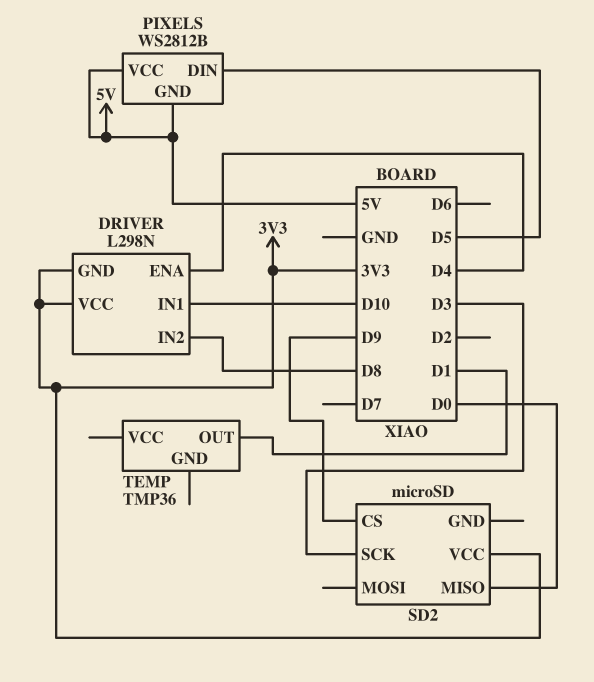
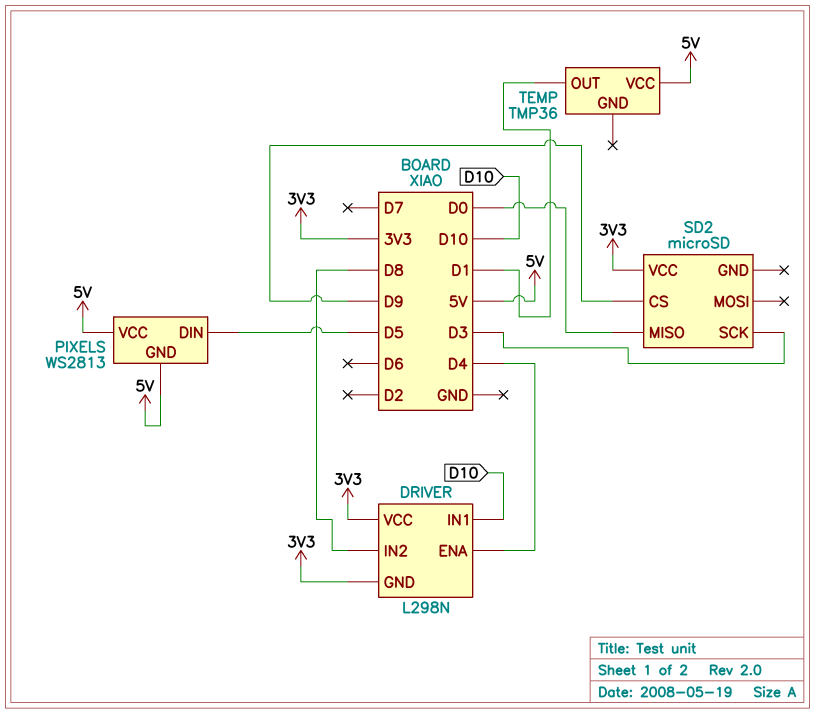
PIXELS: WS2812B -> WS2813
TEMP pin VCC: none -> 5V

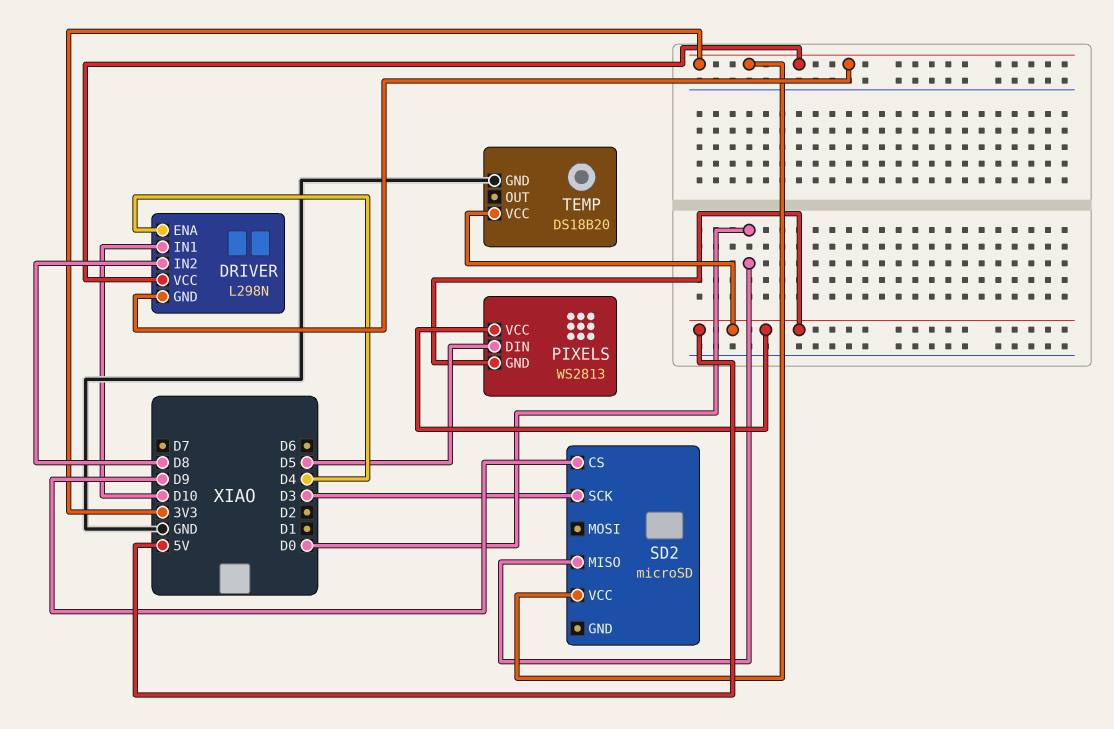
TEMP: TMP36 -> DS18B20
TEMP pin GND: none -> GND
TEMP pin OUT: D1 -> none

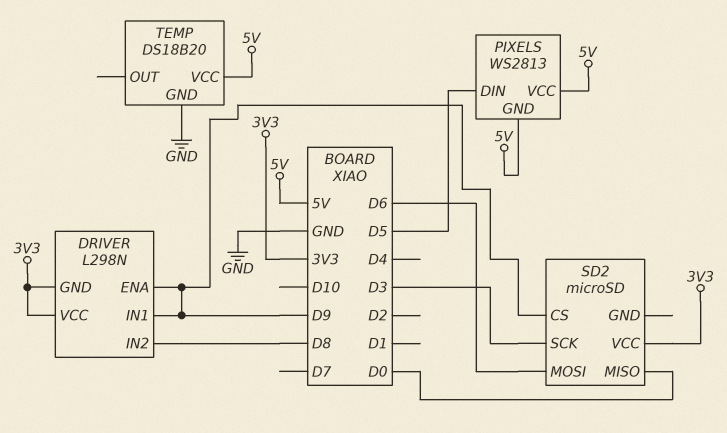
DRIVER pin ENA: D4 -> D9
DRIVER pin IN1: D10 -> D9
SD2 pin MOSI: none -> D6

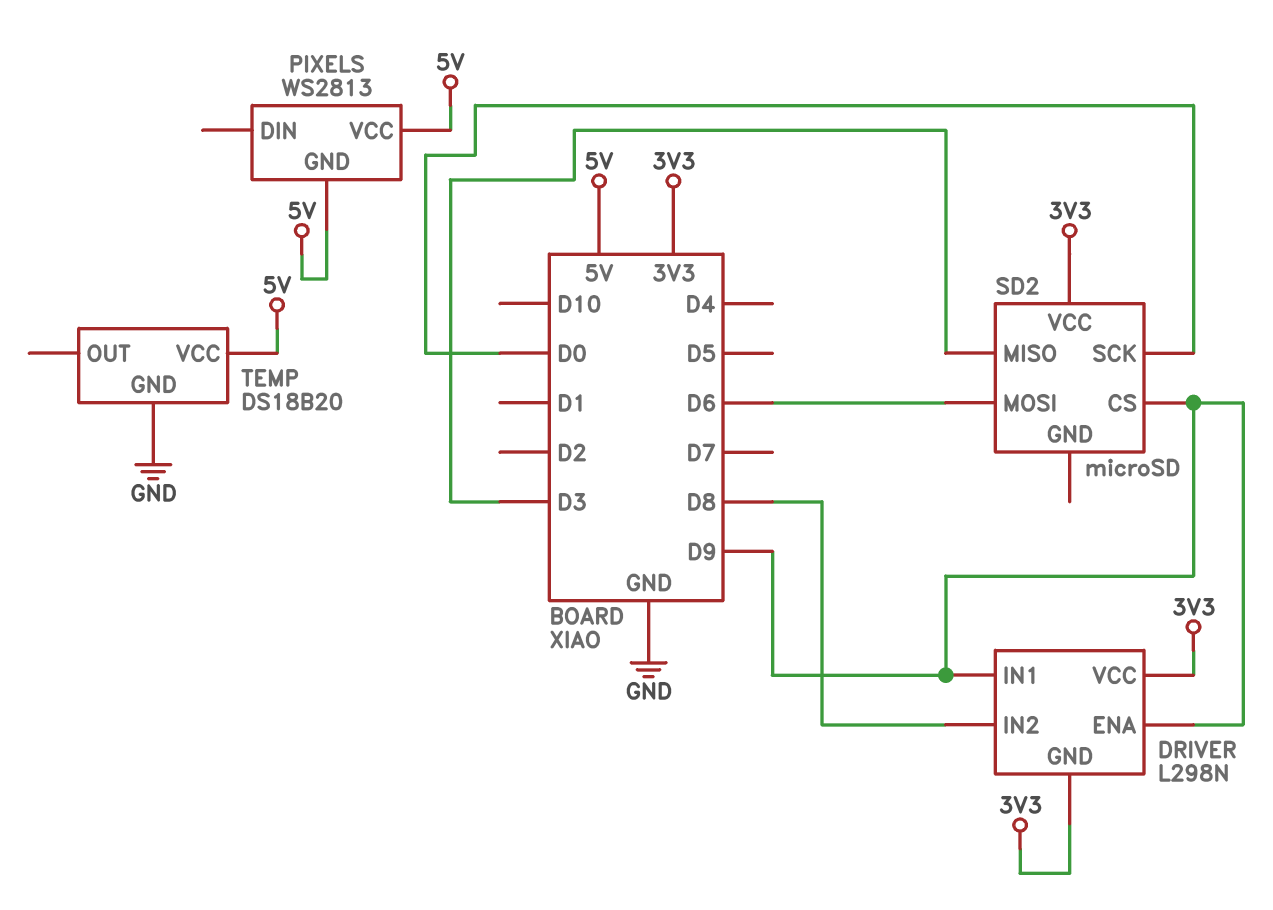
PIXELS pin DIN: D5 -> none
SD2 pin MISO: D0 -> D3
SD2 pin SCK: D3 -> D0

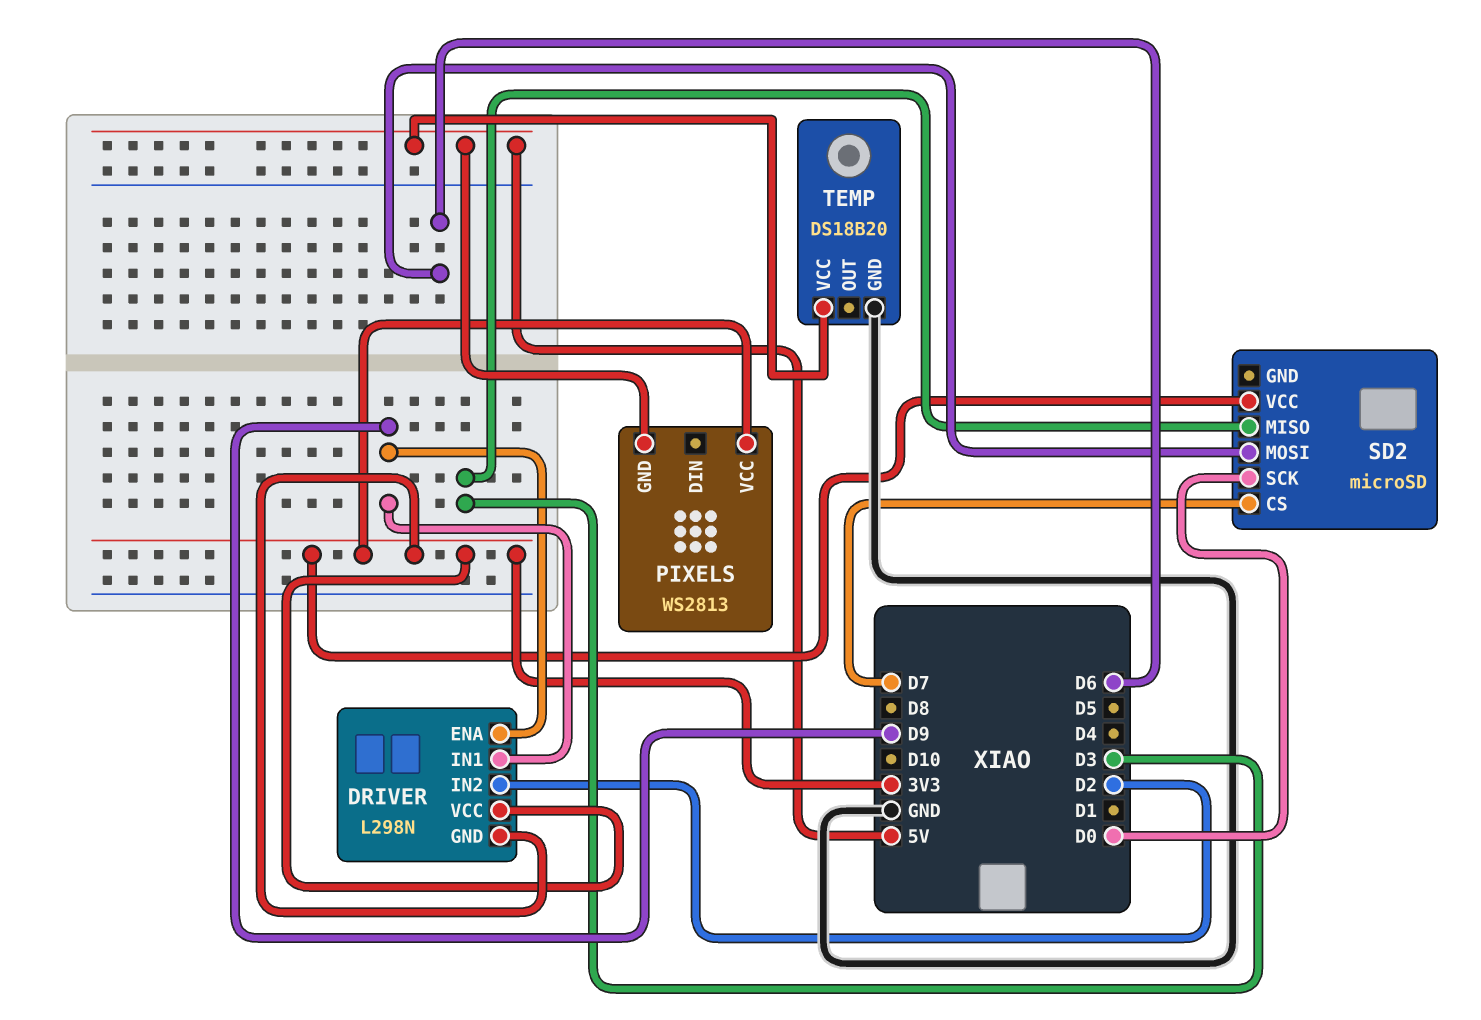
DRIVER pin IN2: D8 -> D2
PIXELS pin VCC: 5V -> 3V3
SD2 pin CS: D9 -> D7

